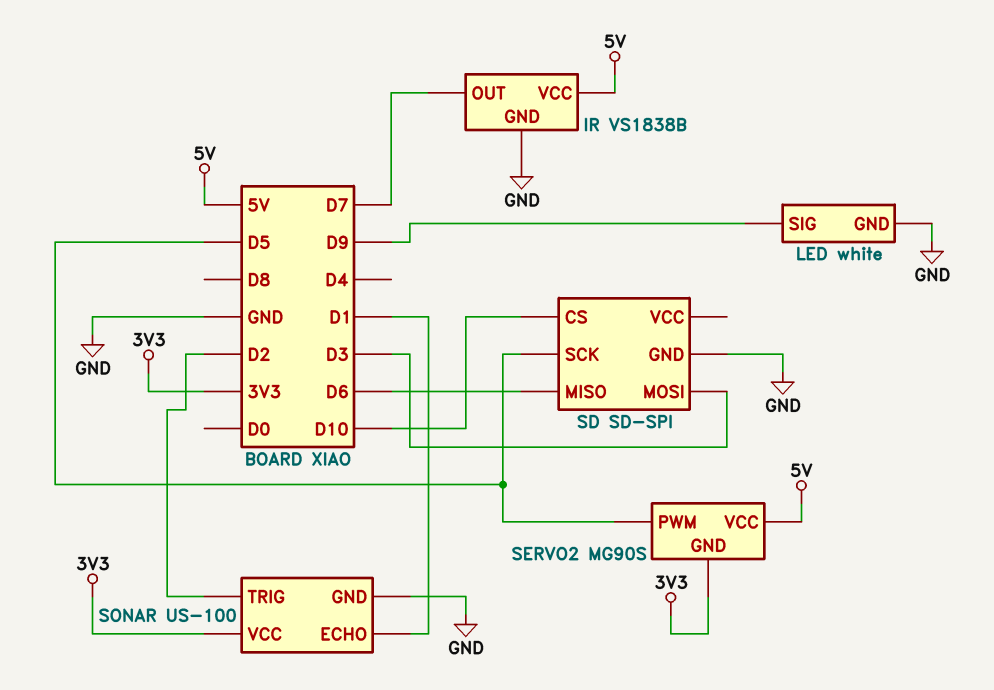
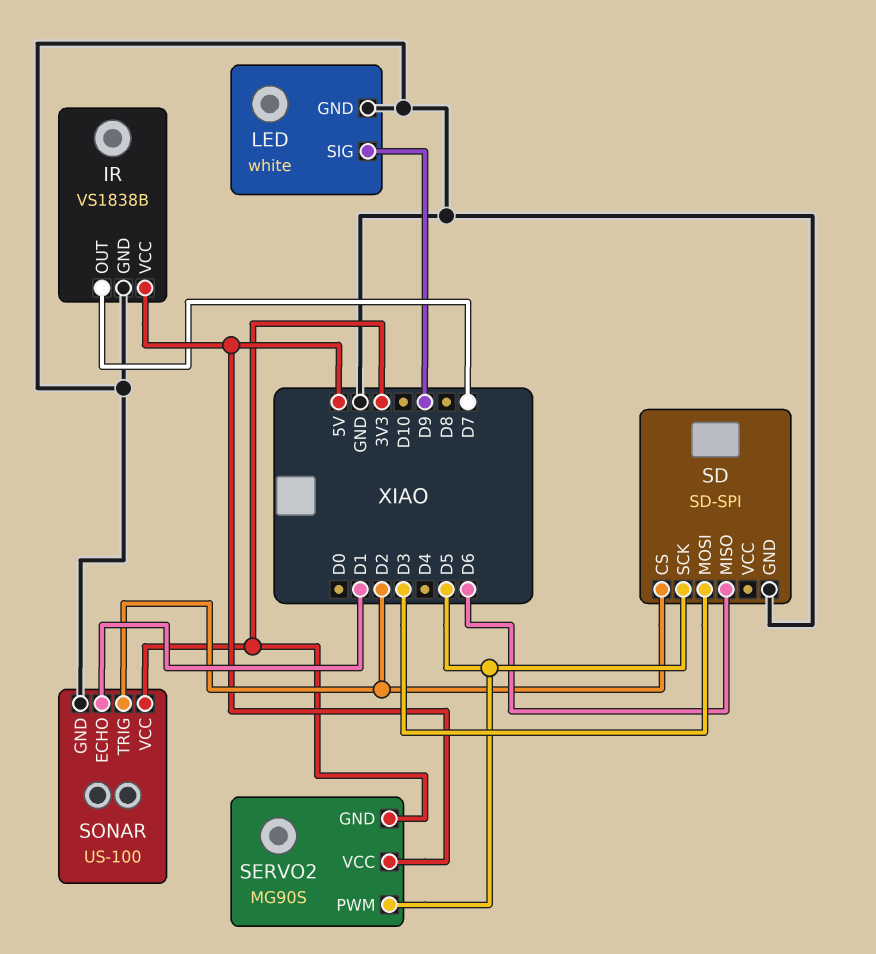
SD pin CS: D10 -> D2

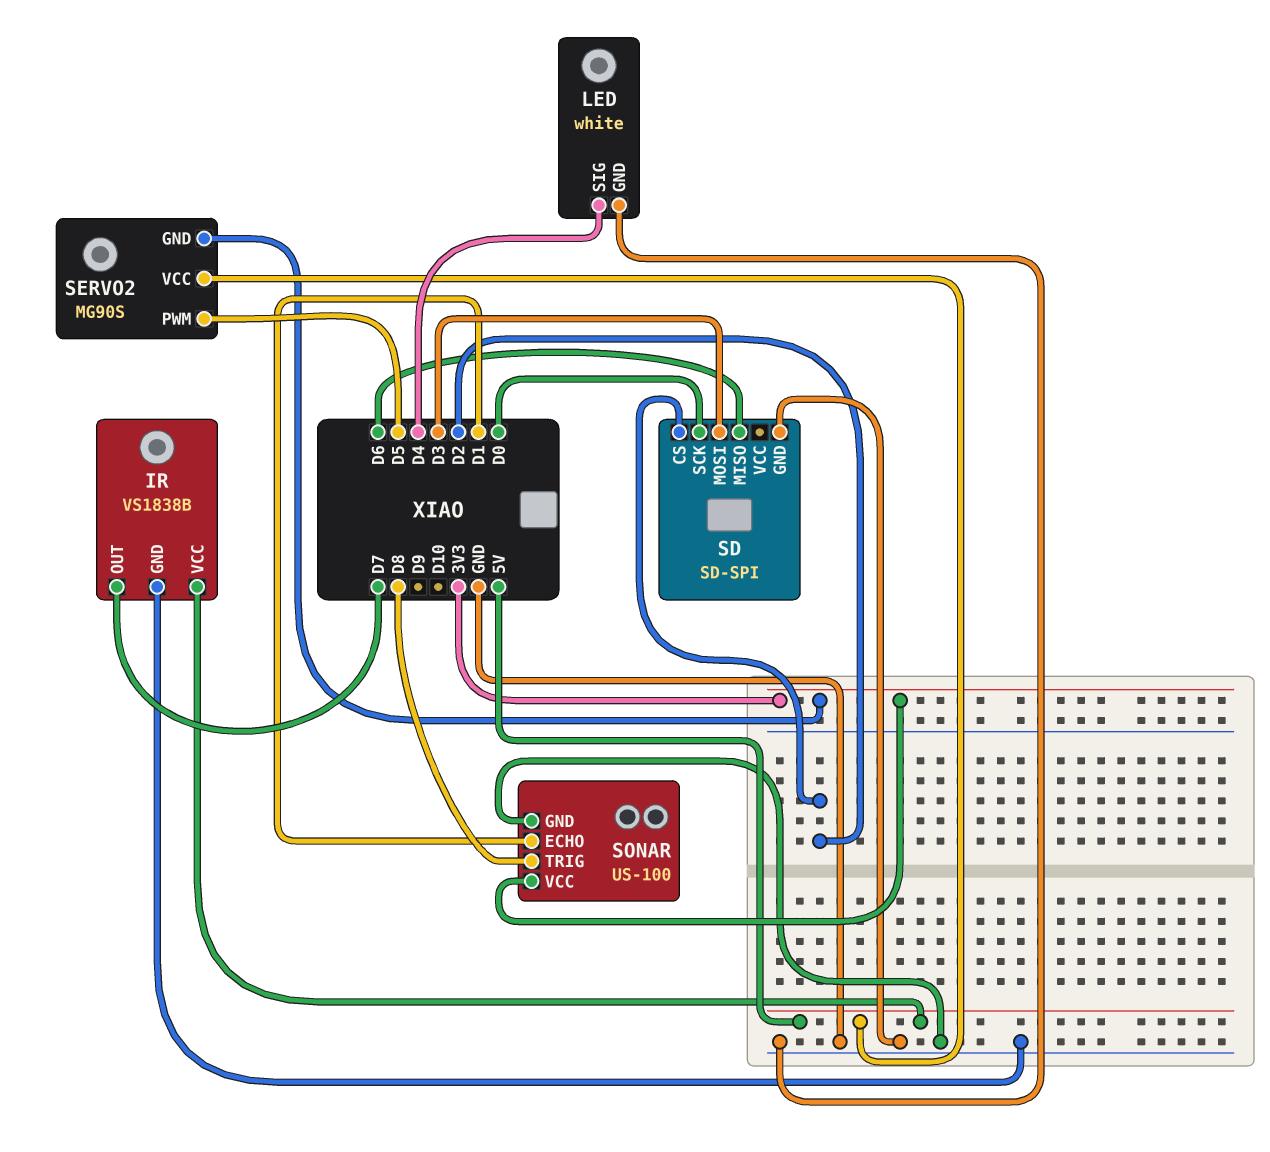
LED pin SIG: D9 -> D4
SD pin SCK: D5 -> D0
SONAR pin TRIG: D2 -> D8

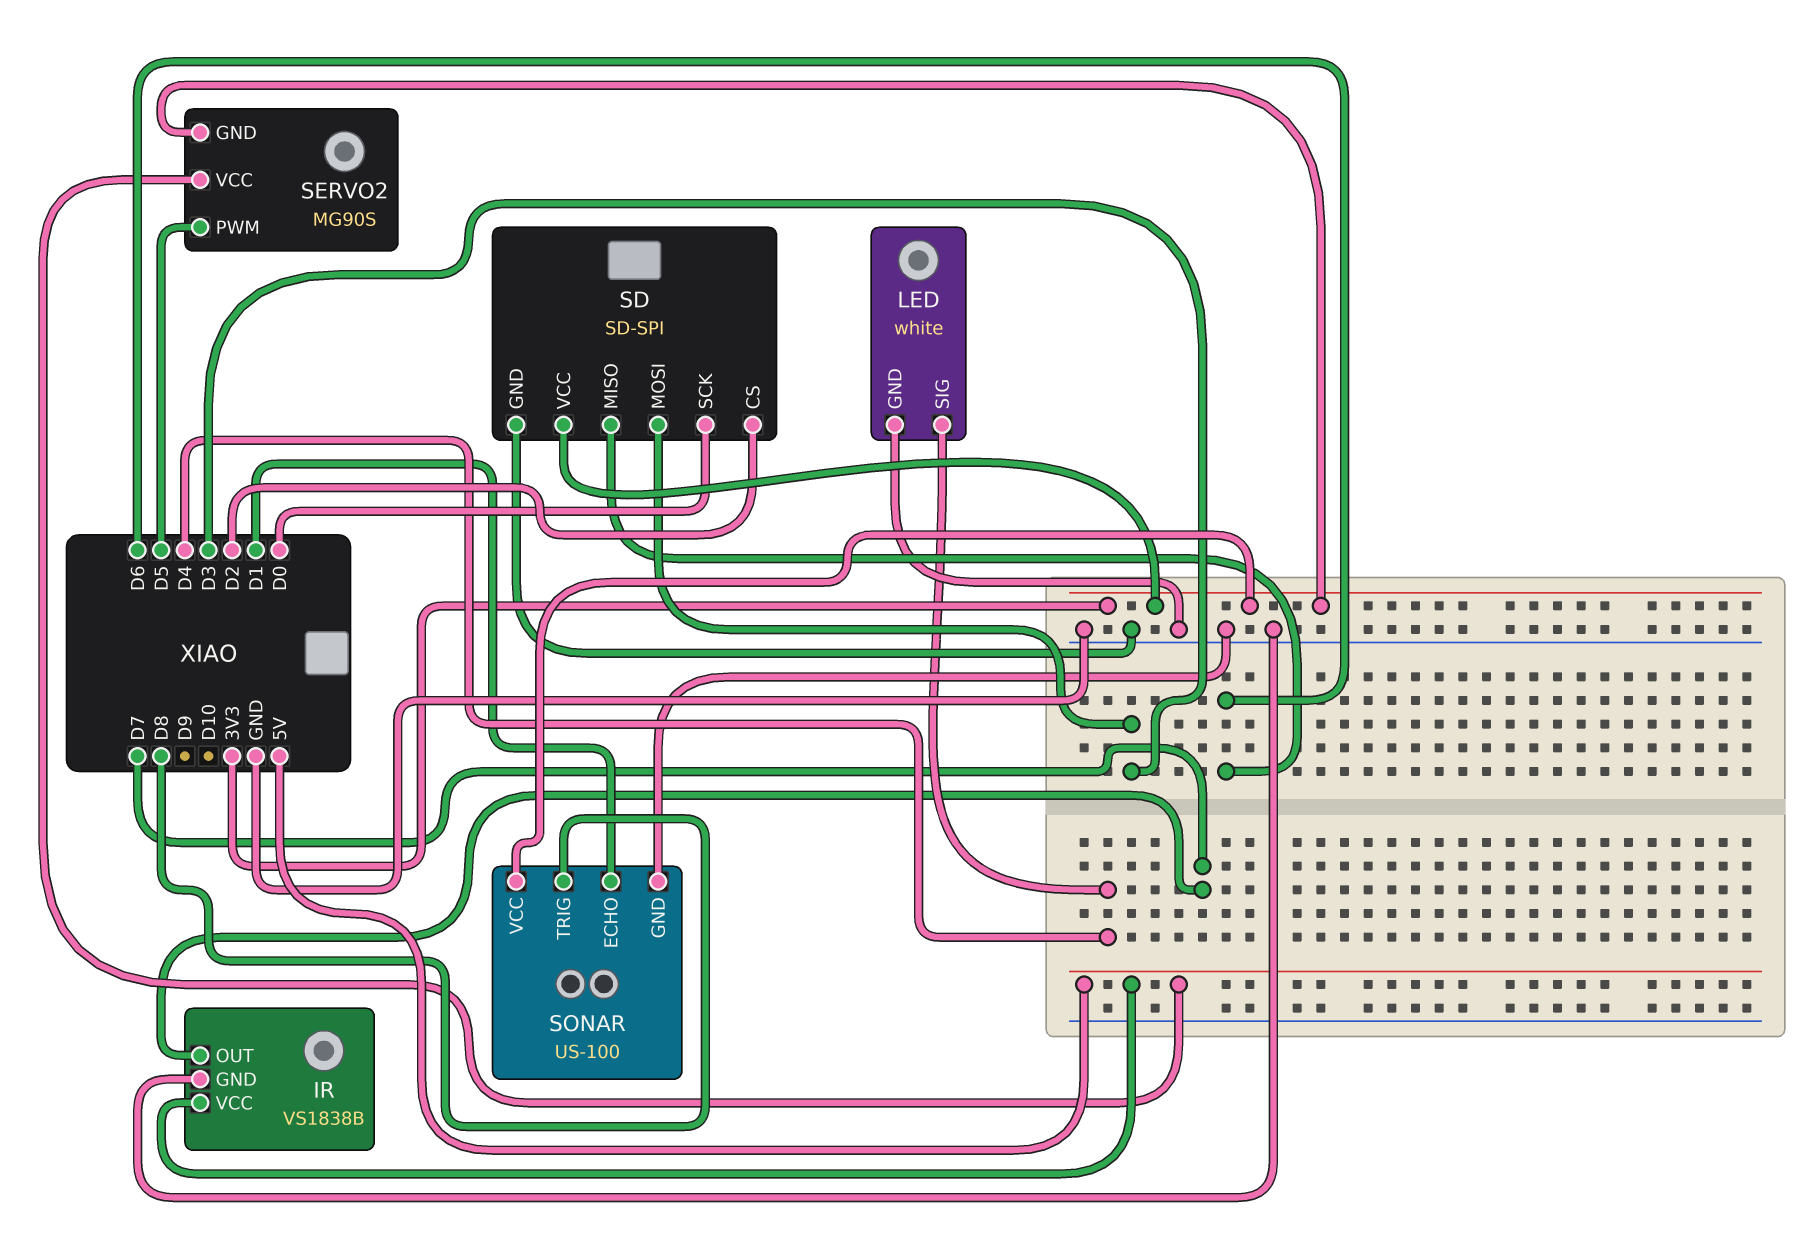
SD pin VCC: none -> 3V3

